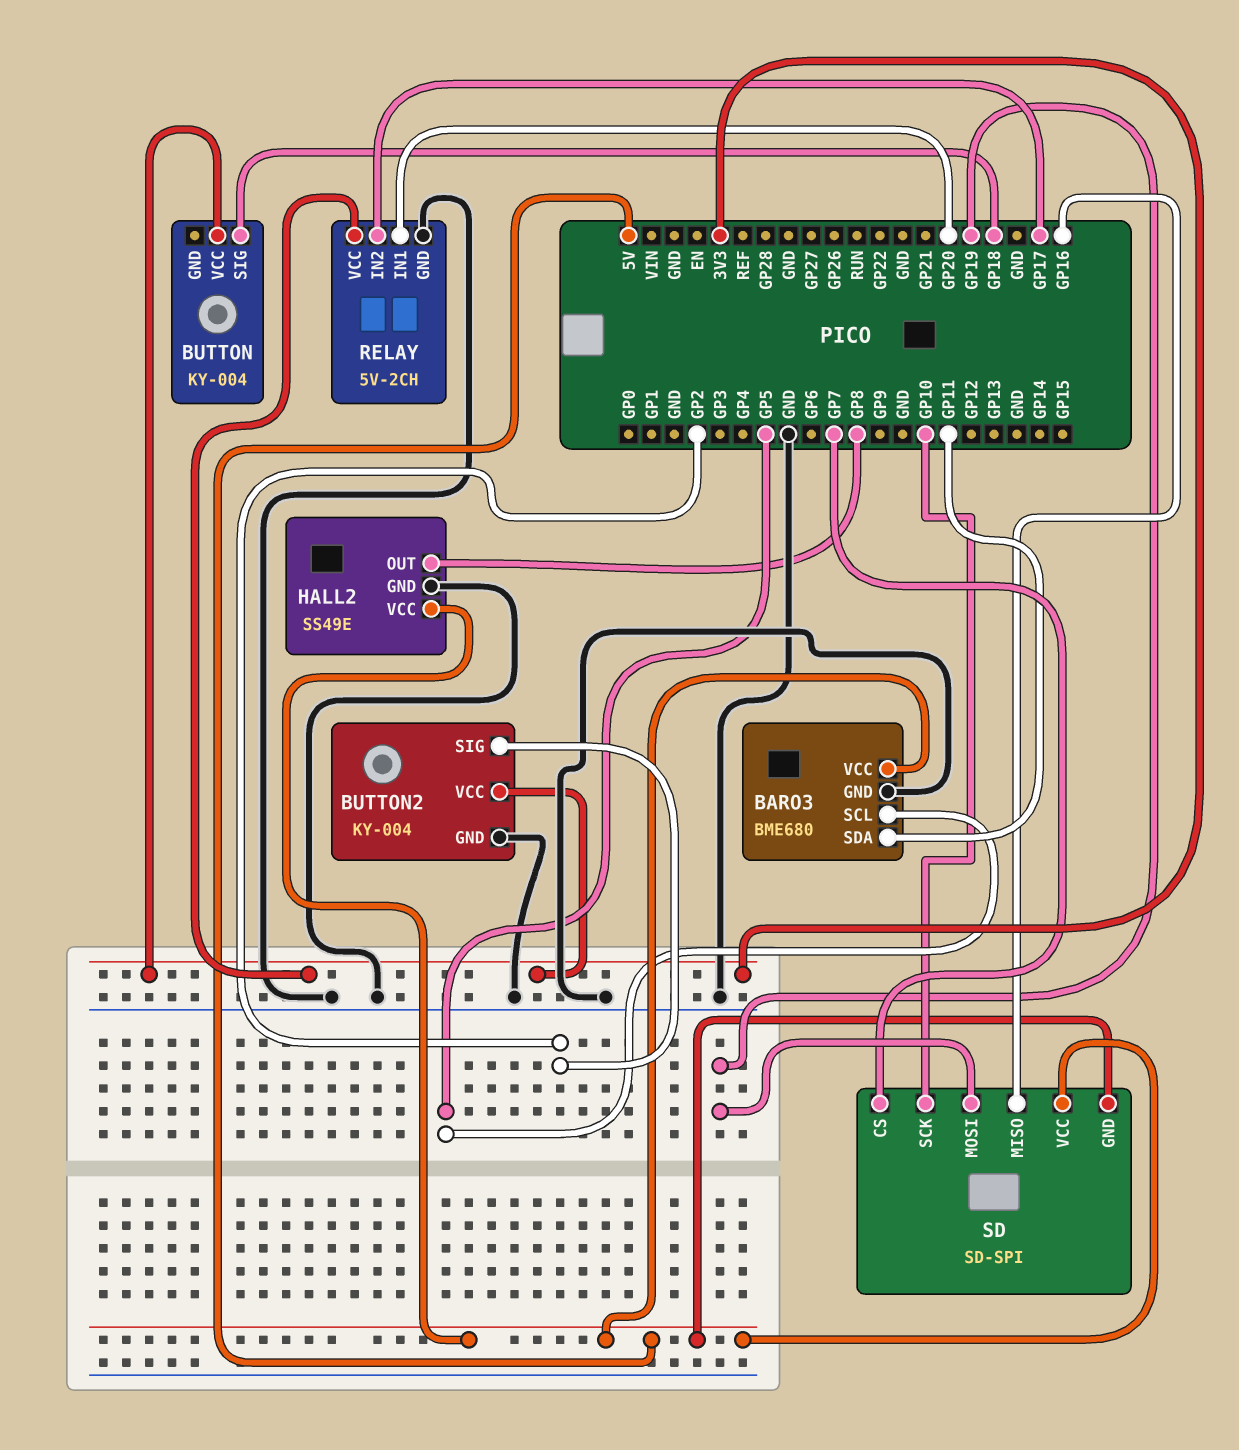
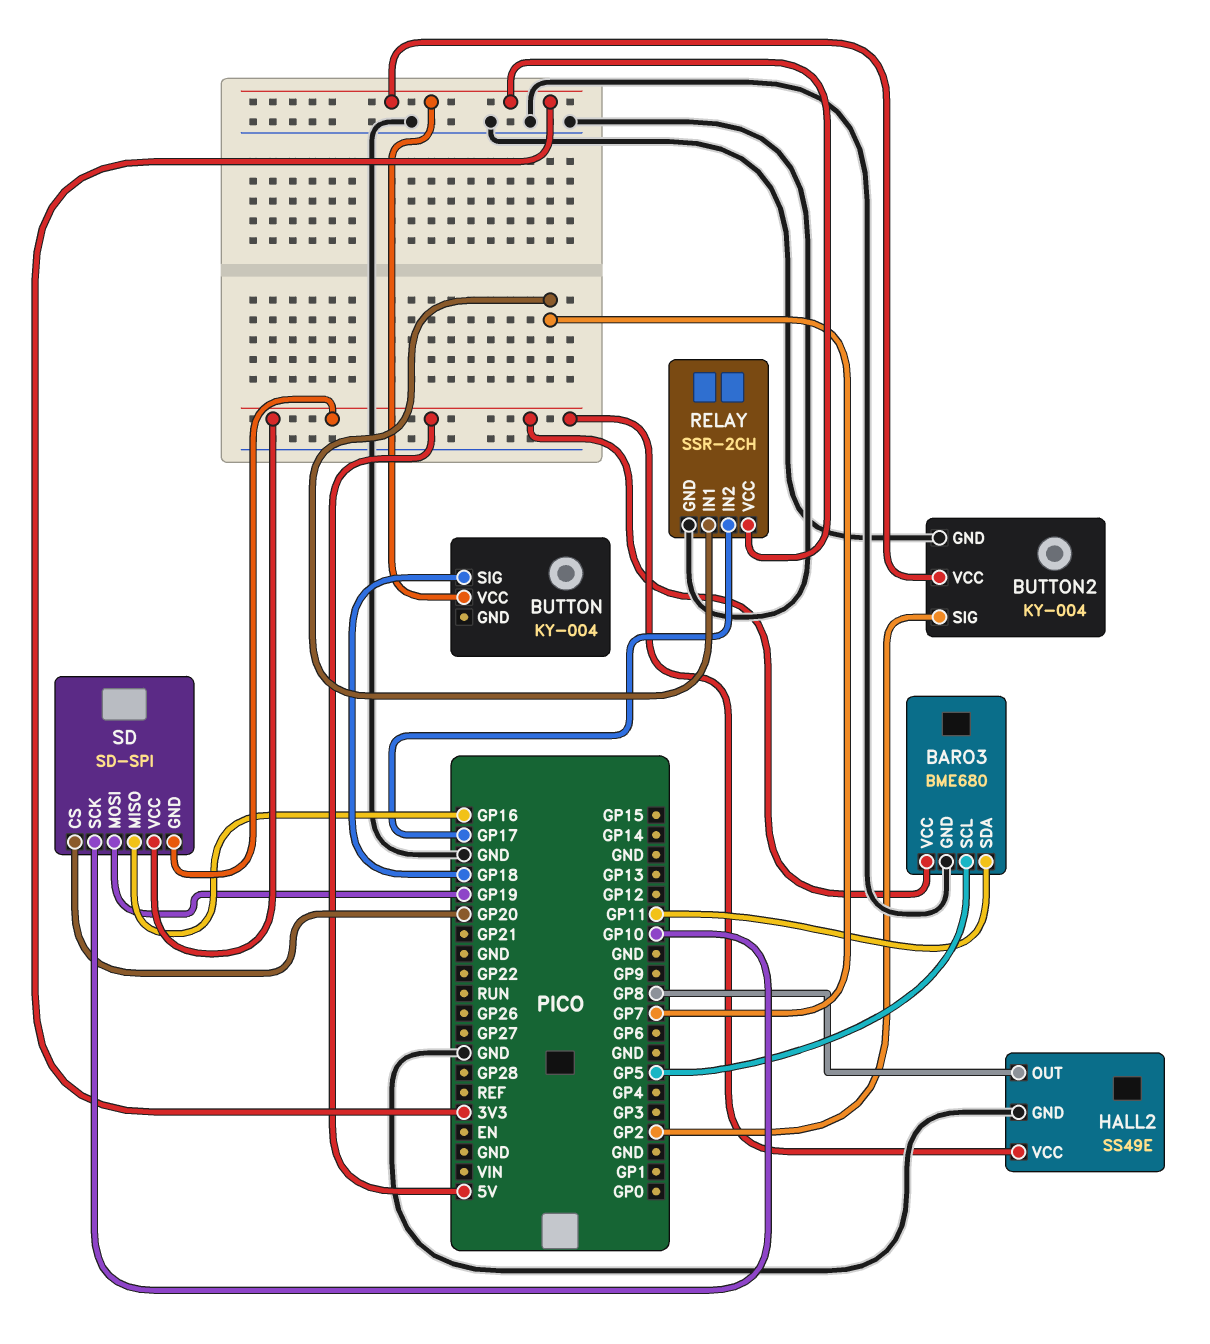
RELAY: 5V-2CH -> SSR-2CH
RELAY pin IN1: GP20 -> GP7
SD pin CS: GP7 -> GP20

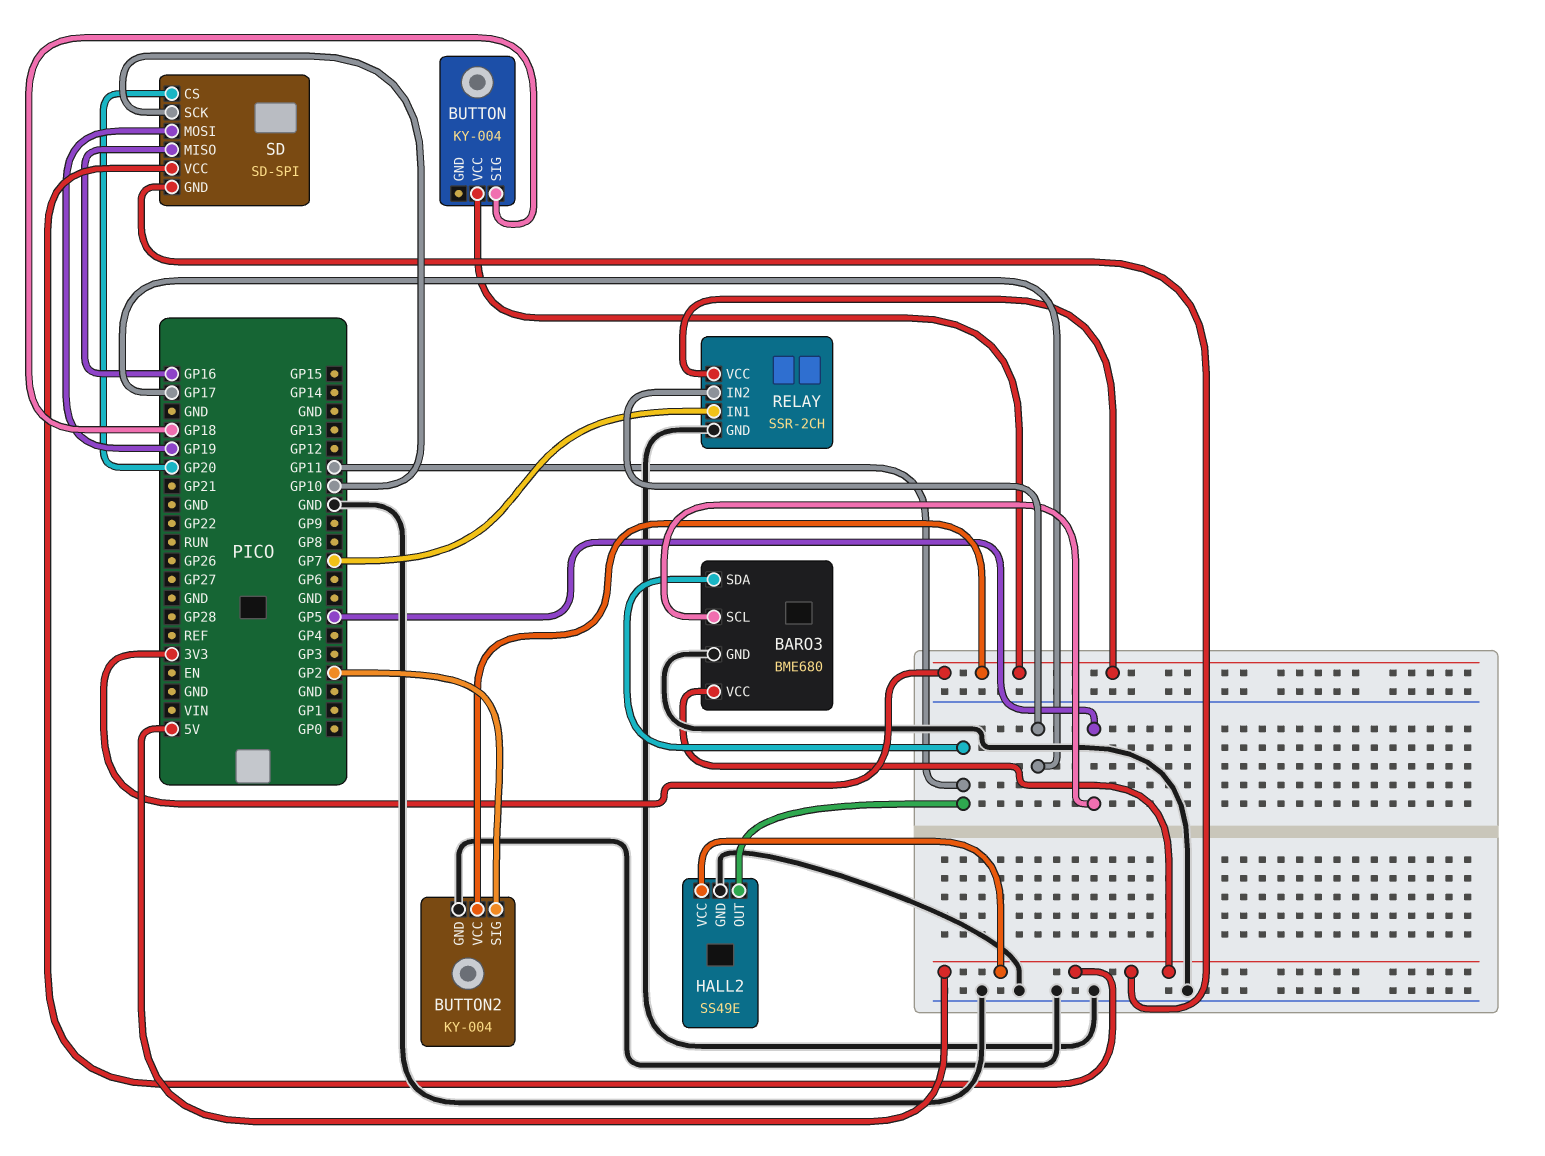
HALL2 pin OUT: GP8 -> GP11

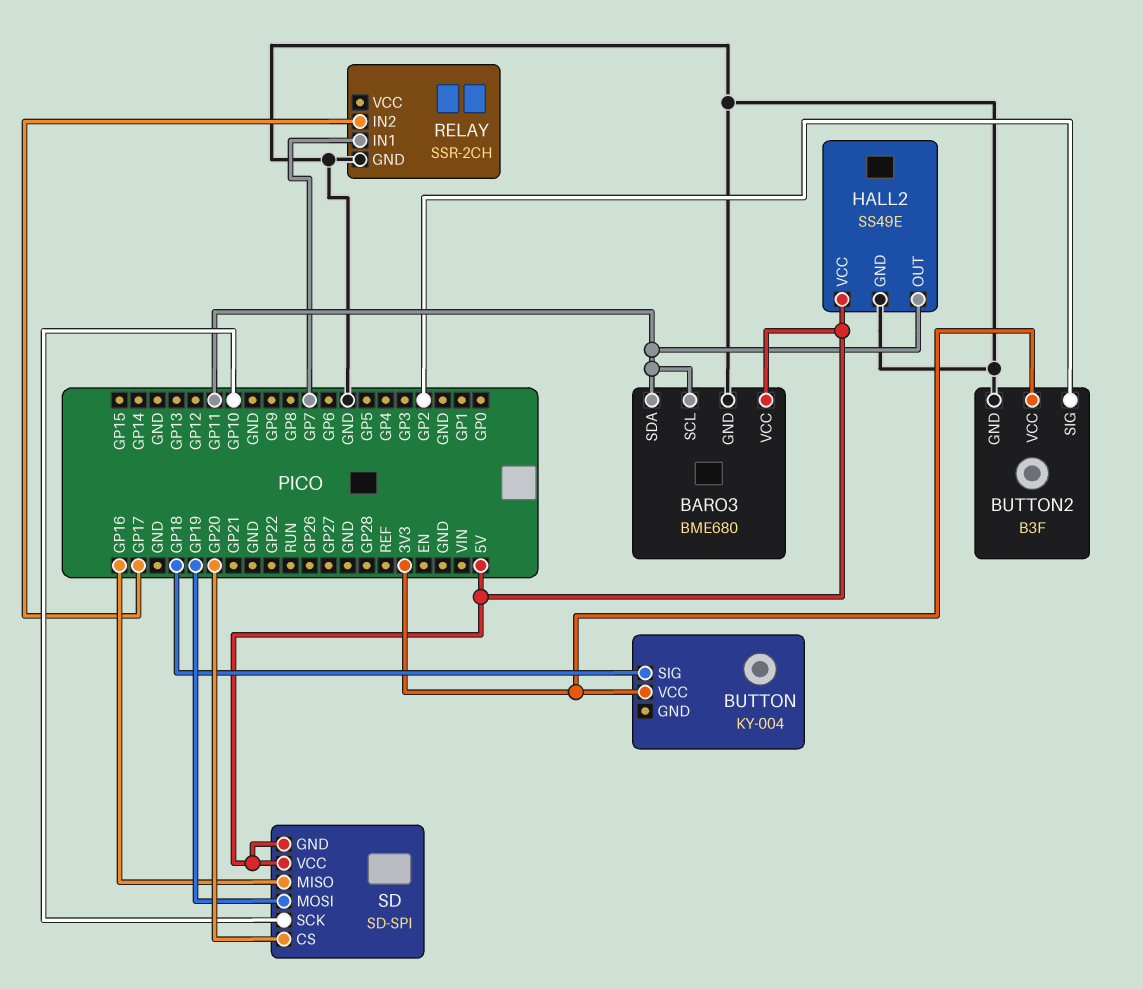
BARO3 pin SCL: GP5 -> GP11
BUTTON2: KY-004 -> B3F
RELAY pin VCC: 3V3 -> none

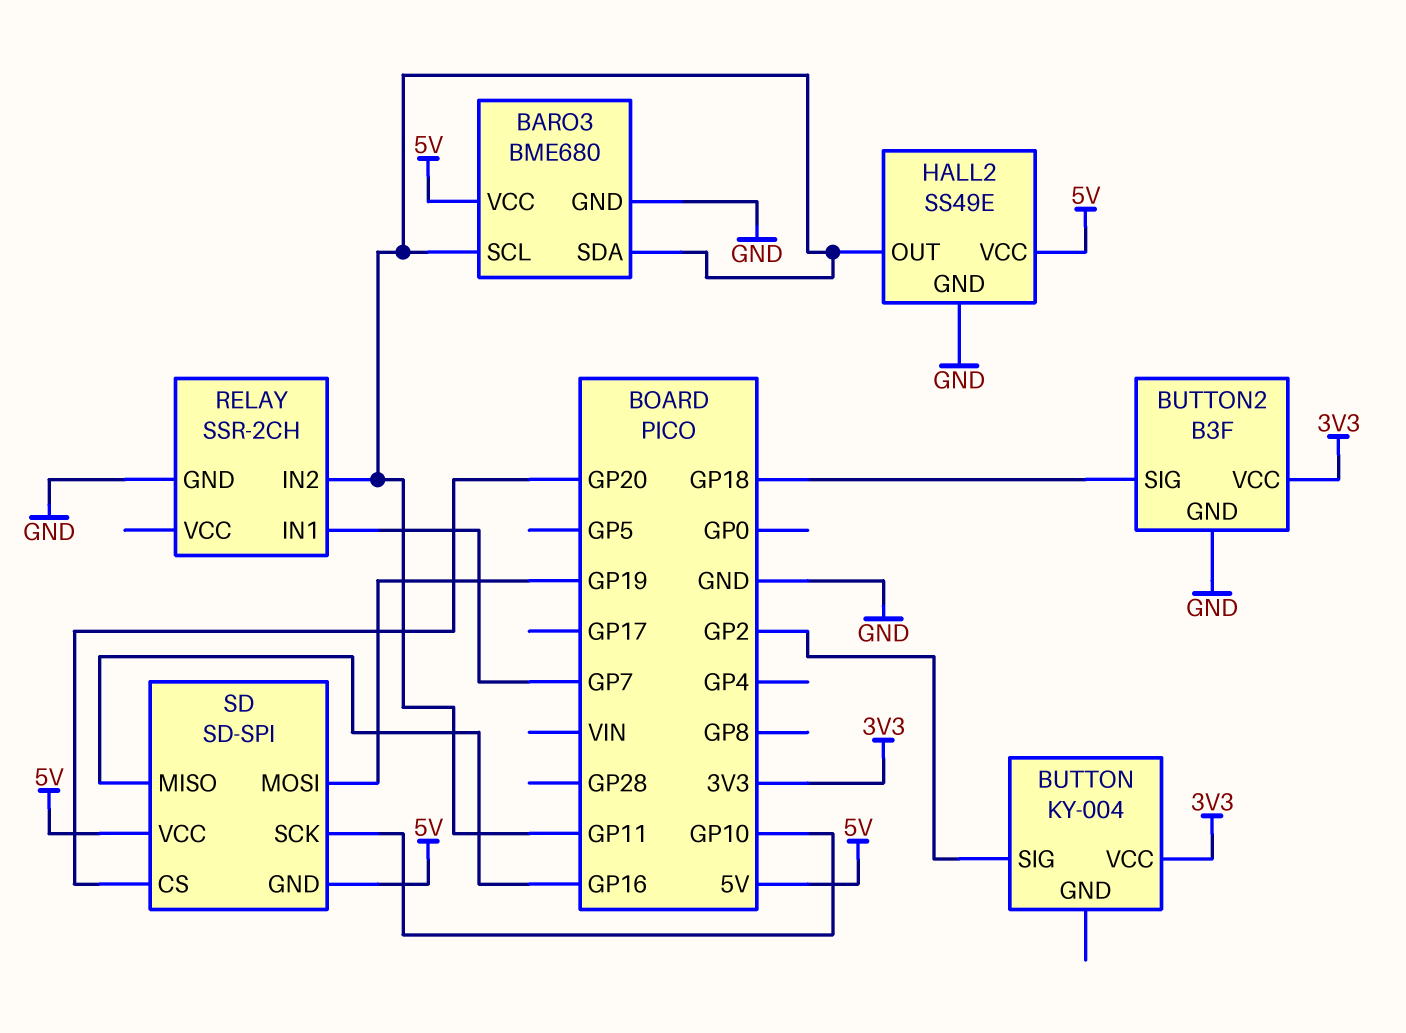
BUTTON pin SIG: GP18 -> GP2
BUTTON2 pin SIG: GP2 -> GP18
RELAY pin IN2: GP17 -> GP11

